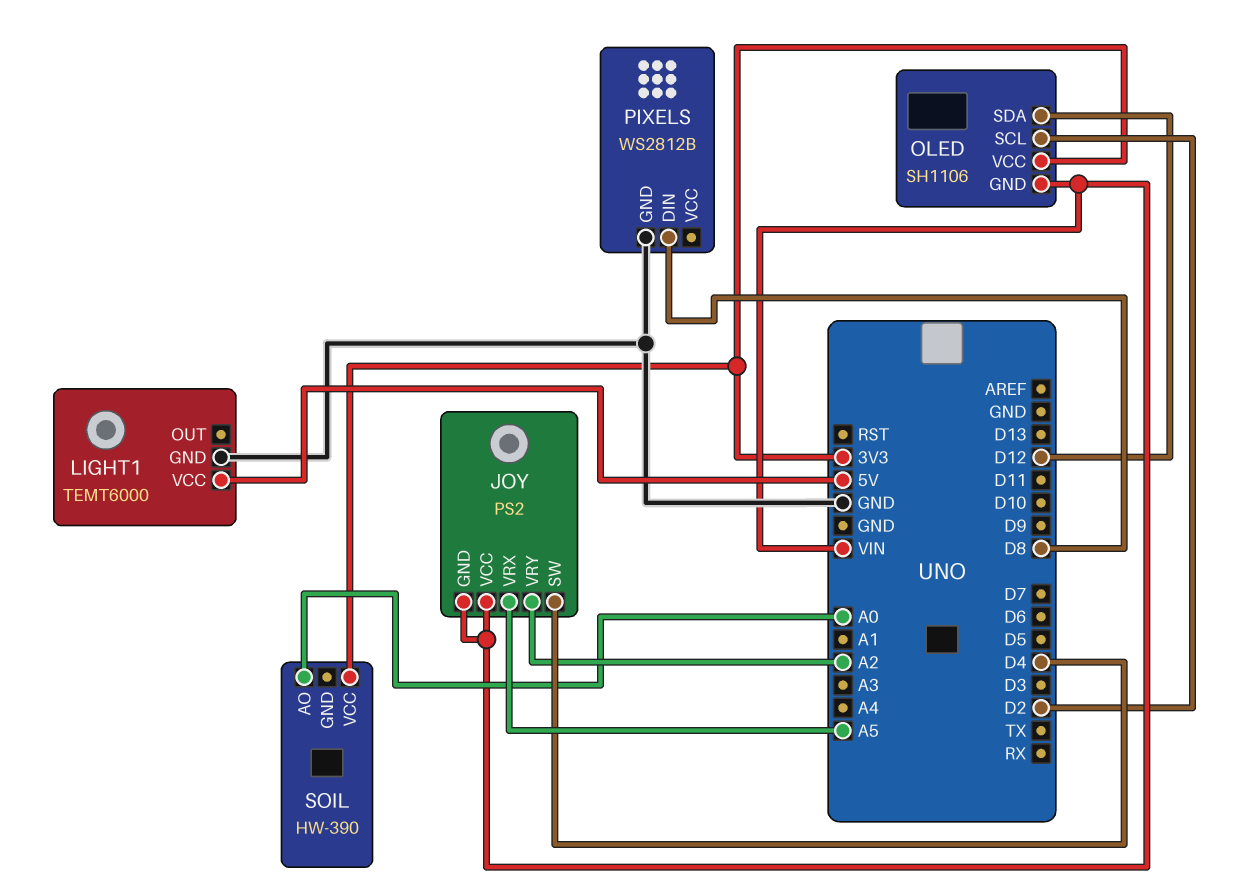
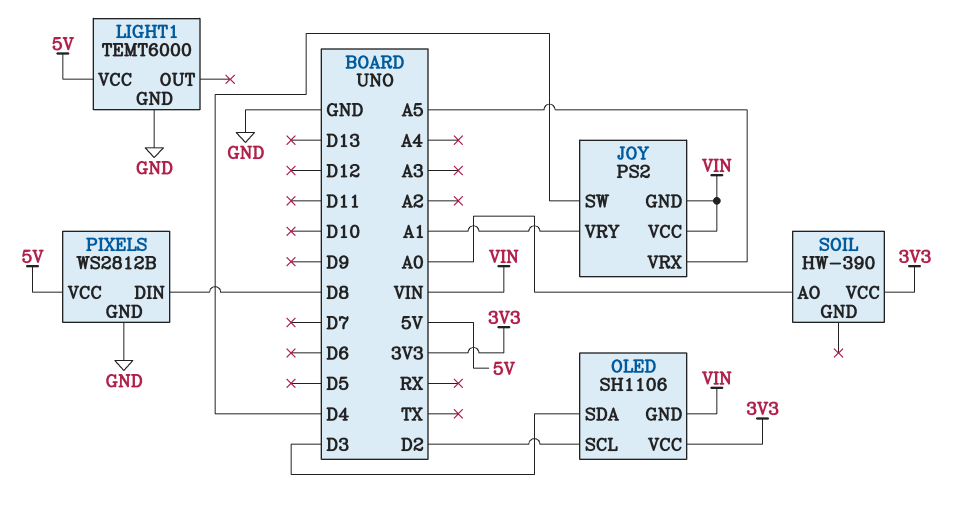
JOY pin VRY: A2 -> A1
OLED pin SDA: D12 -> D3
PIXELS pin VCC: none -> 5V

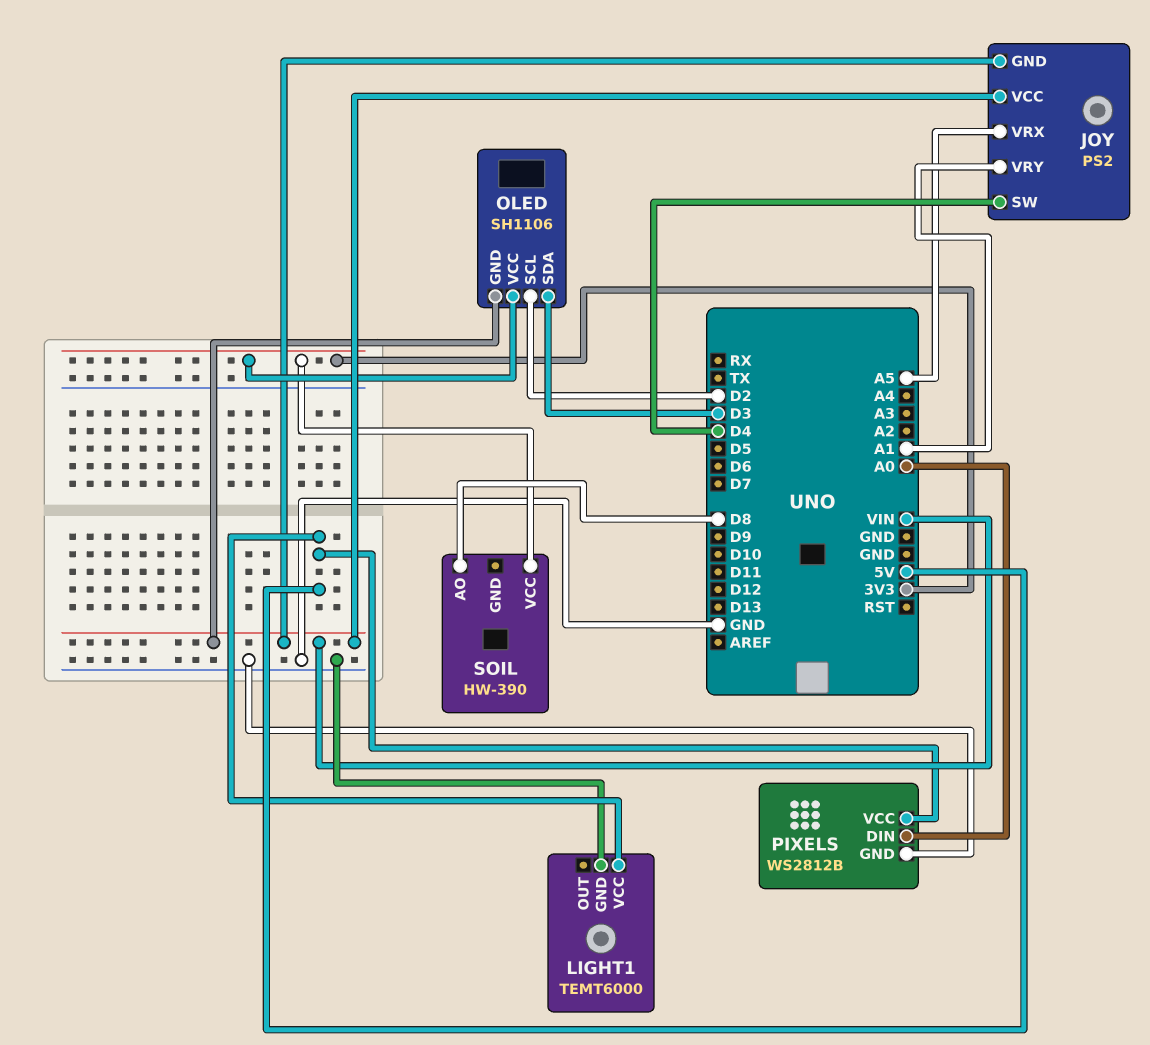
PIXELS pin DIN: D8 -> A0
SOIL pin AO: A0 -> D8

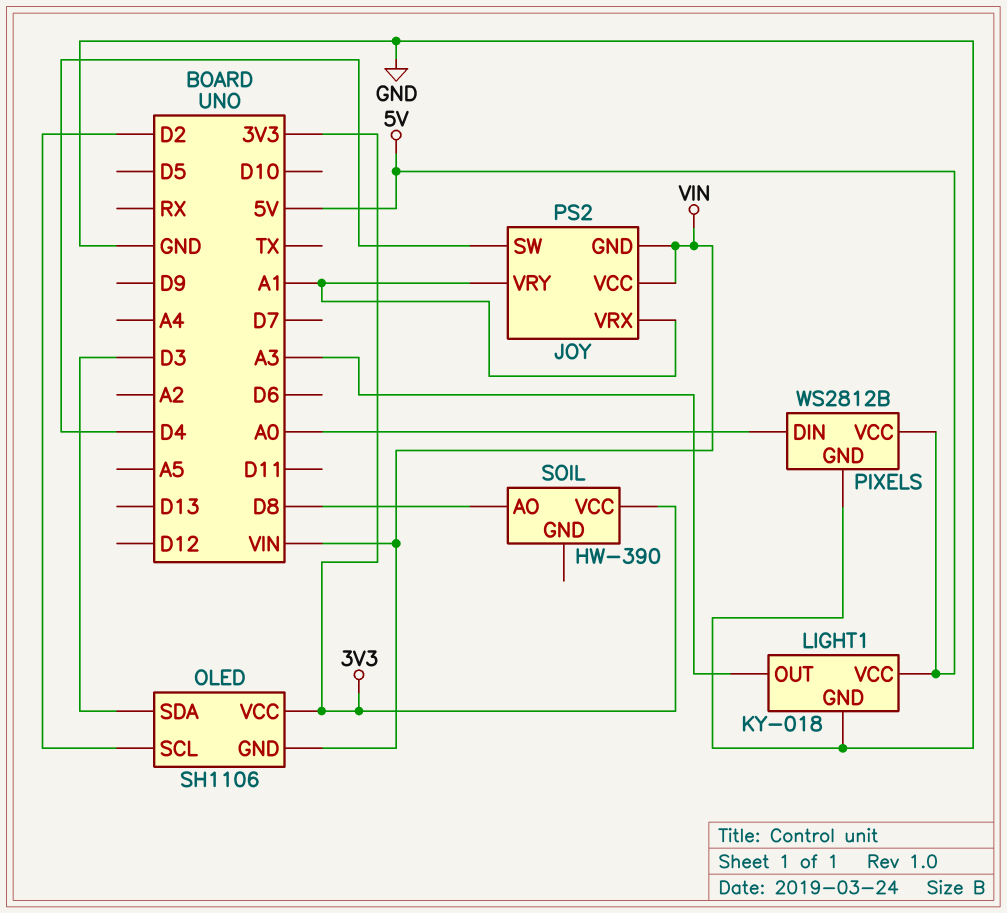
JOY pin VRX: A5 -> A1
LIGHT1: TEMT6000 -> KY-018
LIGHT1 pin OUT: none -> A3

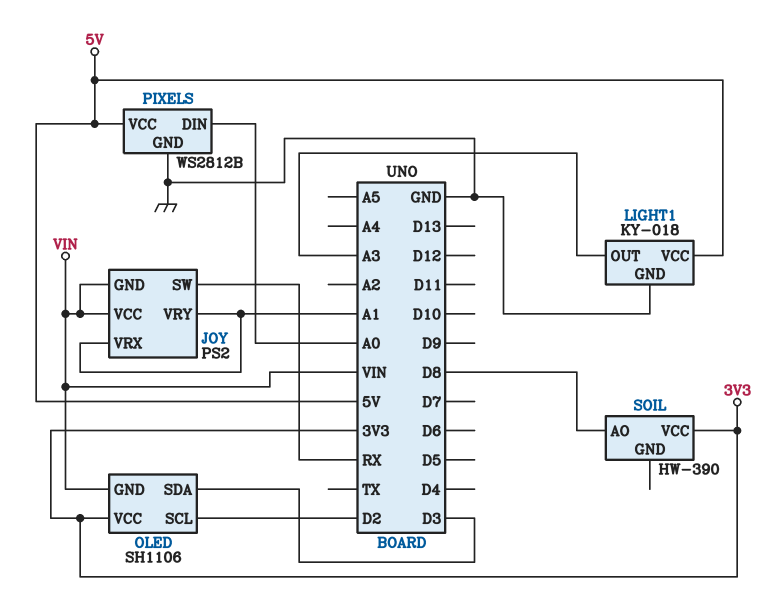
JOY pin SW: D4 -> RX

